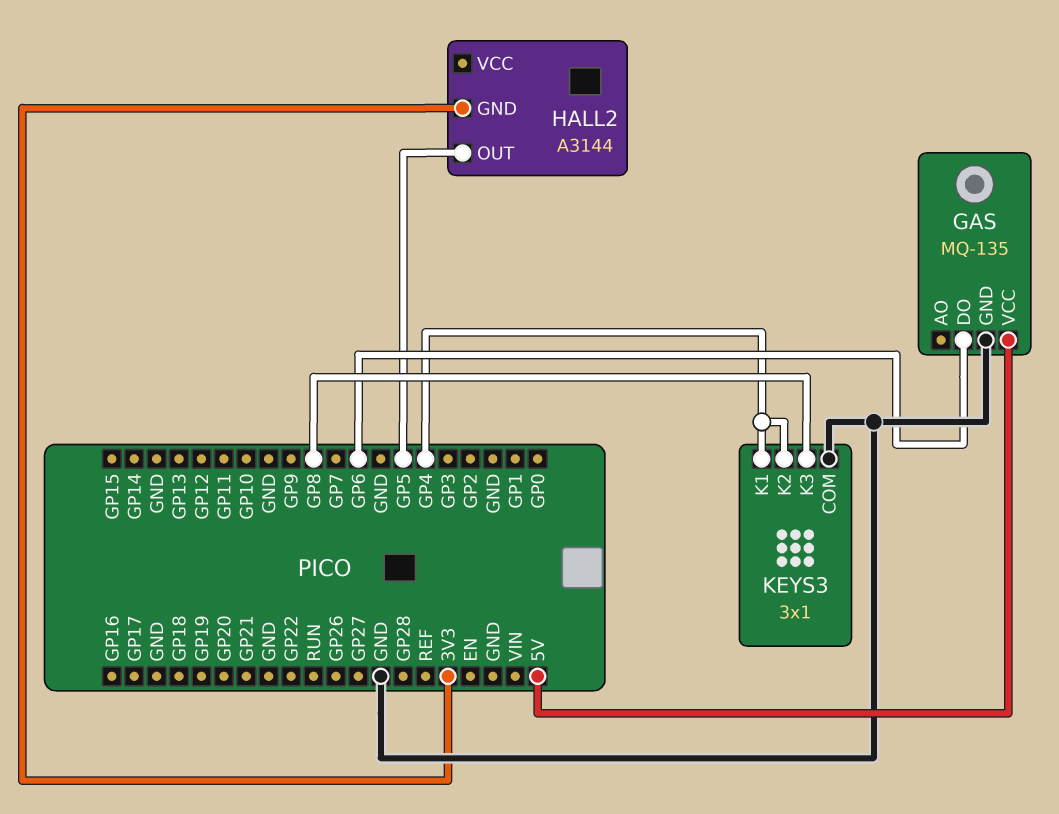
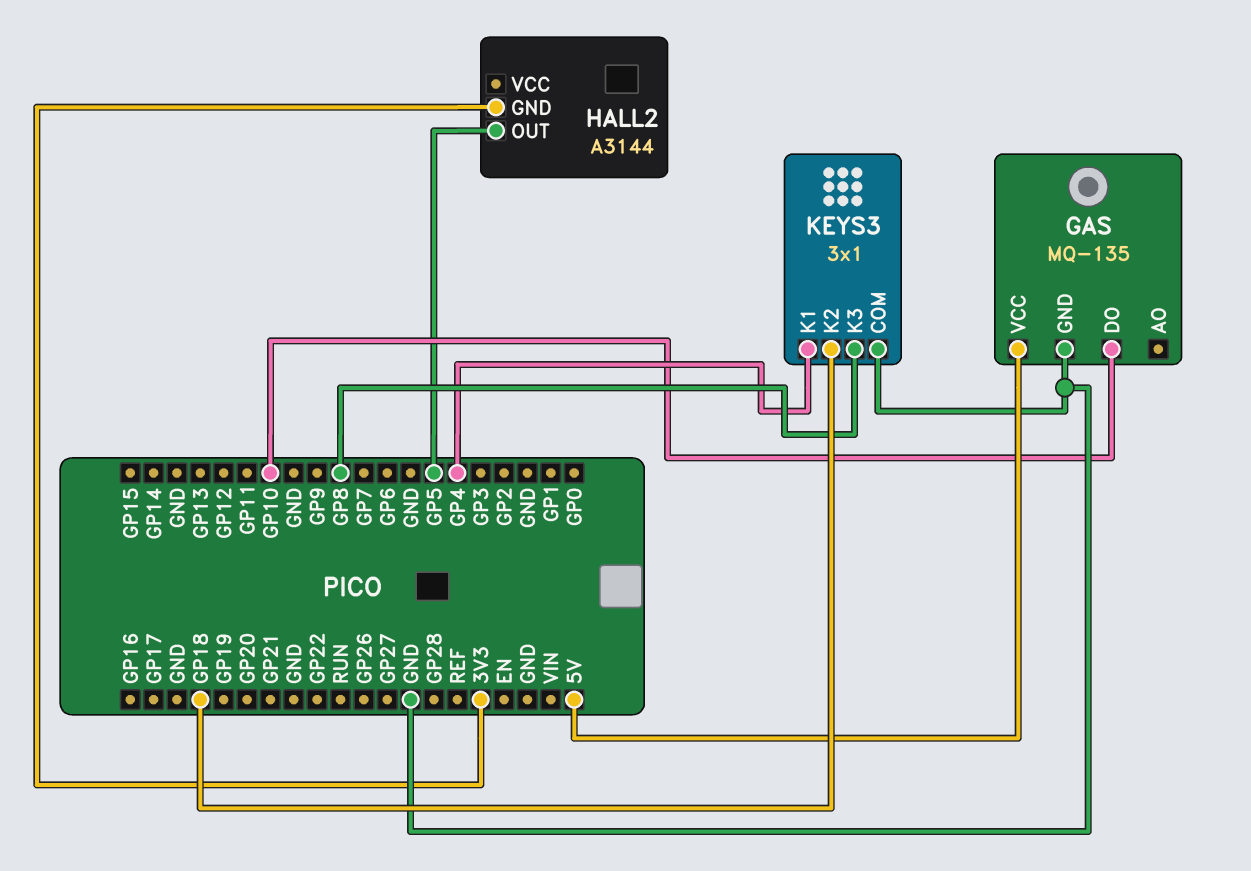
GAS pin DO: GP6 -> GP10
KEYS3 pin K2: GP4 -> GP18

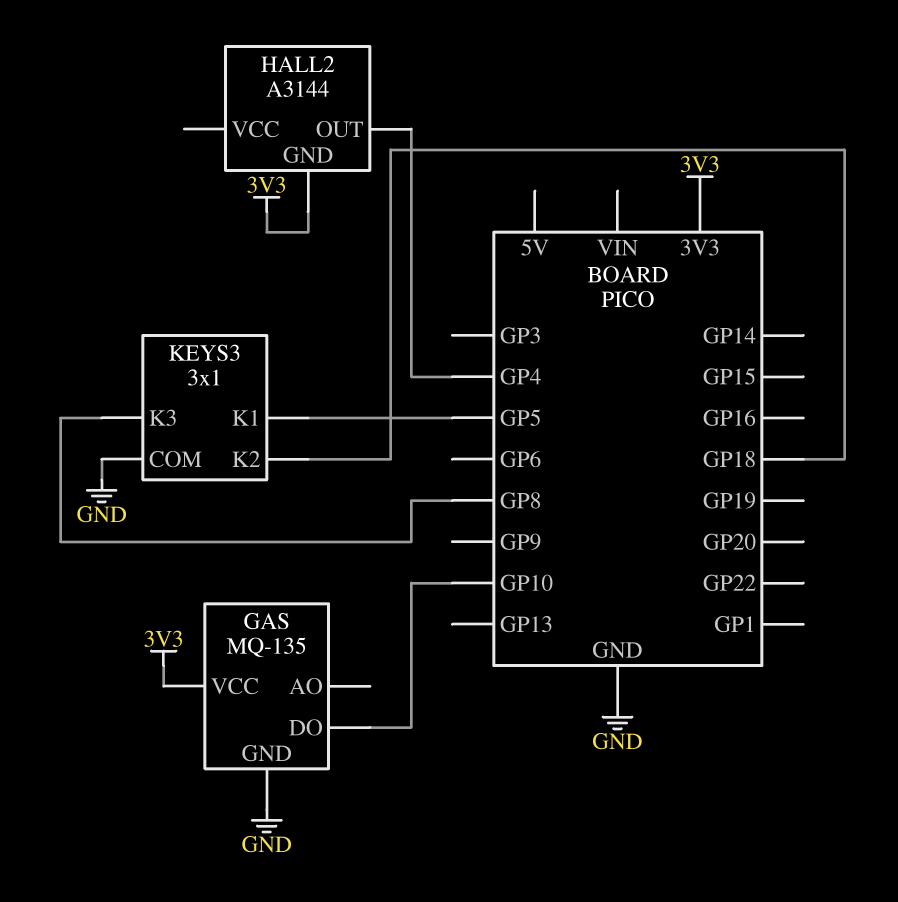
GAS pin VCC: 5V -> 3V3
HALL2 pin OUT: GP5 -> GP4
KEYS3 pin K1: GP4 -> GP5

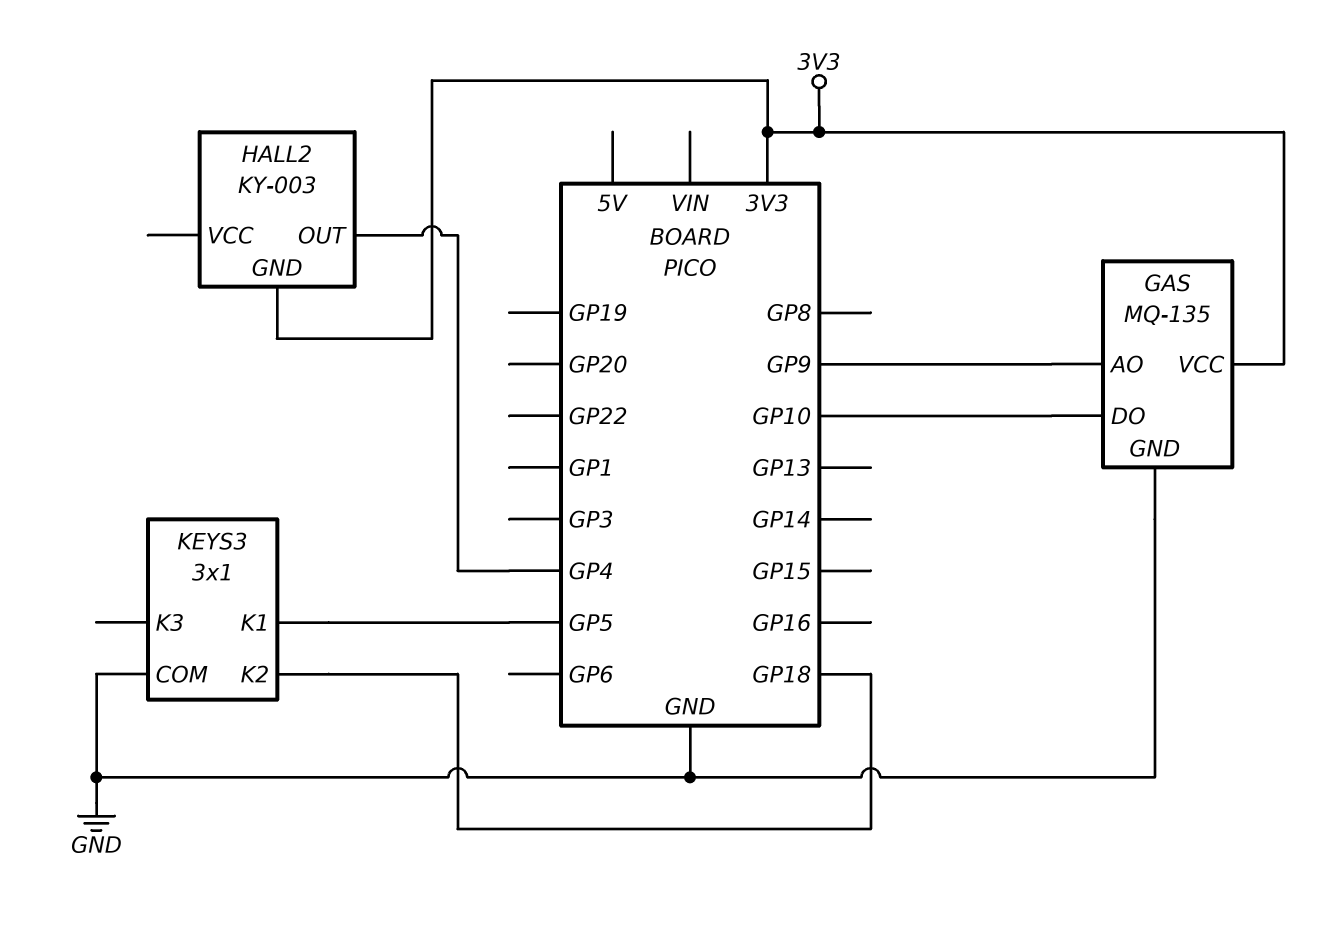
GAS pin AO: none -> GP9
HALL2: A3144 -> KY-003
KEYS3 pin K3: GP8 -> none

